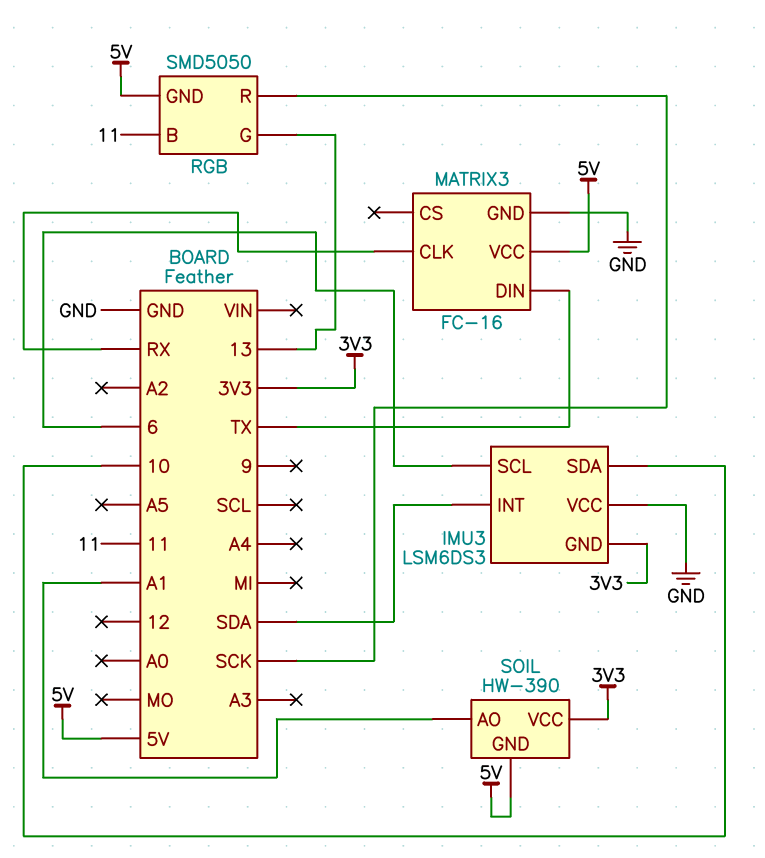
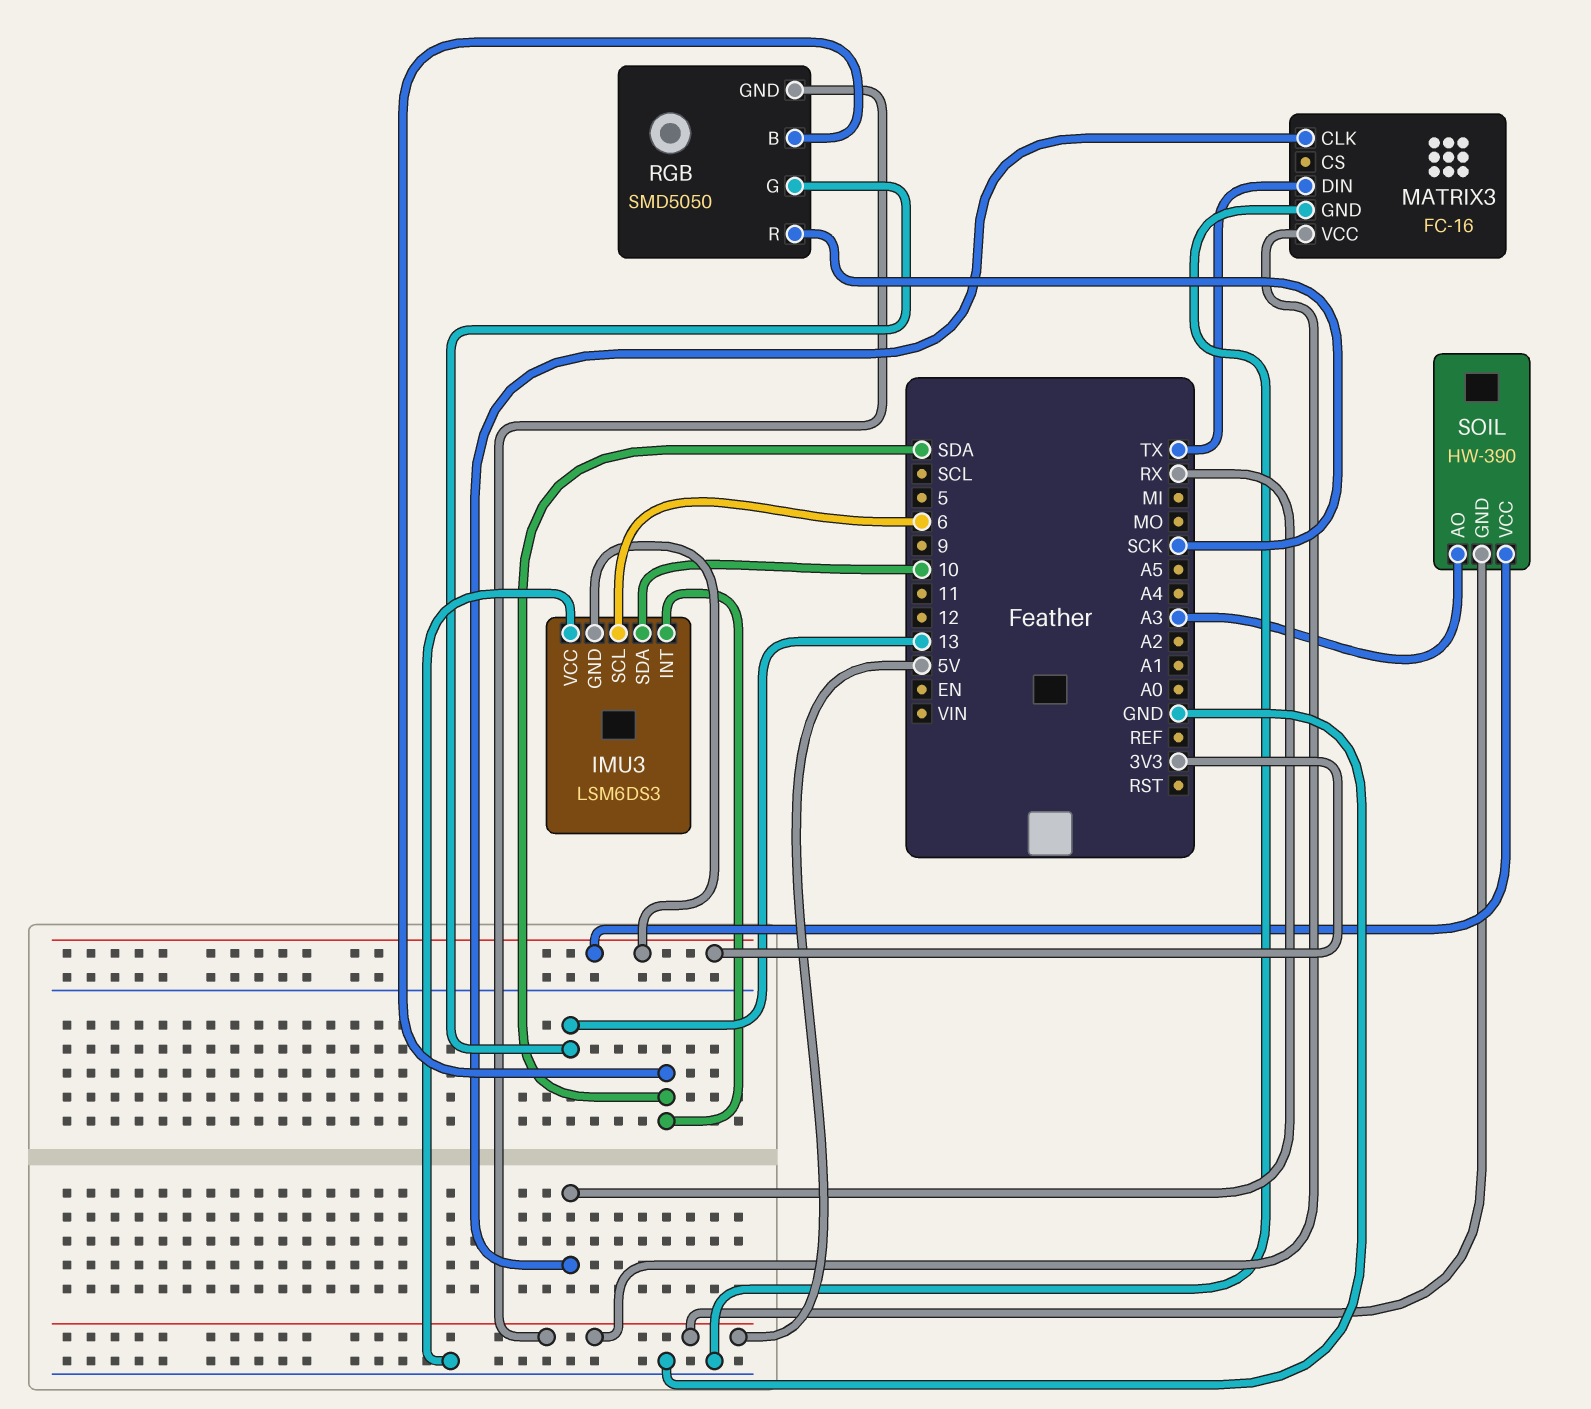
RGB pin B: 11 -> SDA
SOIL pin AO: A1 -> A3

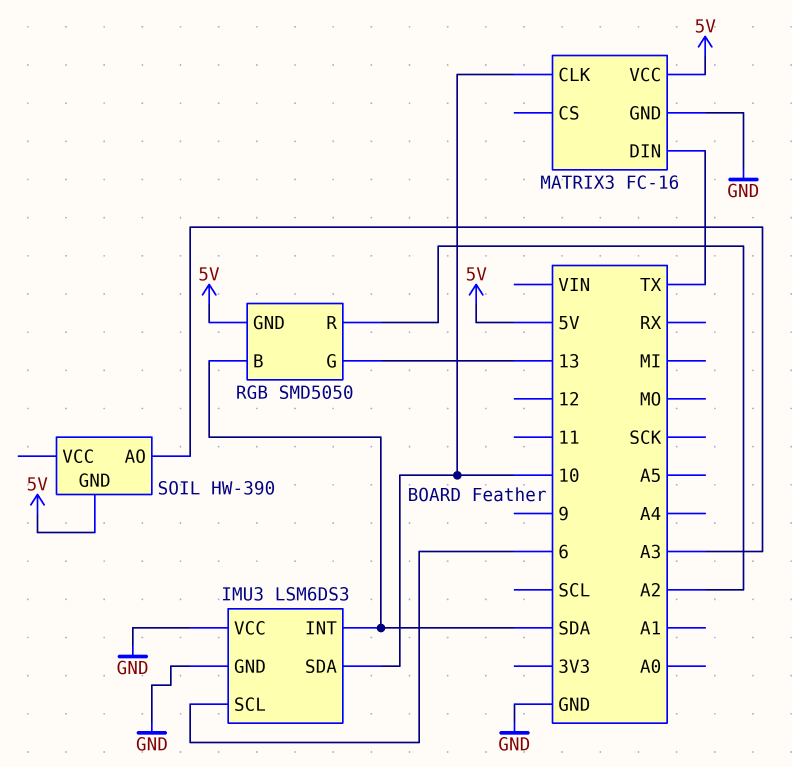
IMU3 pin GND: 3V3 -> GND
MATRIX3 pin CLK: RX -> 10
RGB pin R: SCK -> A2
SOIL pin VCC: 3V3 -> none

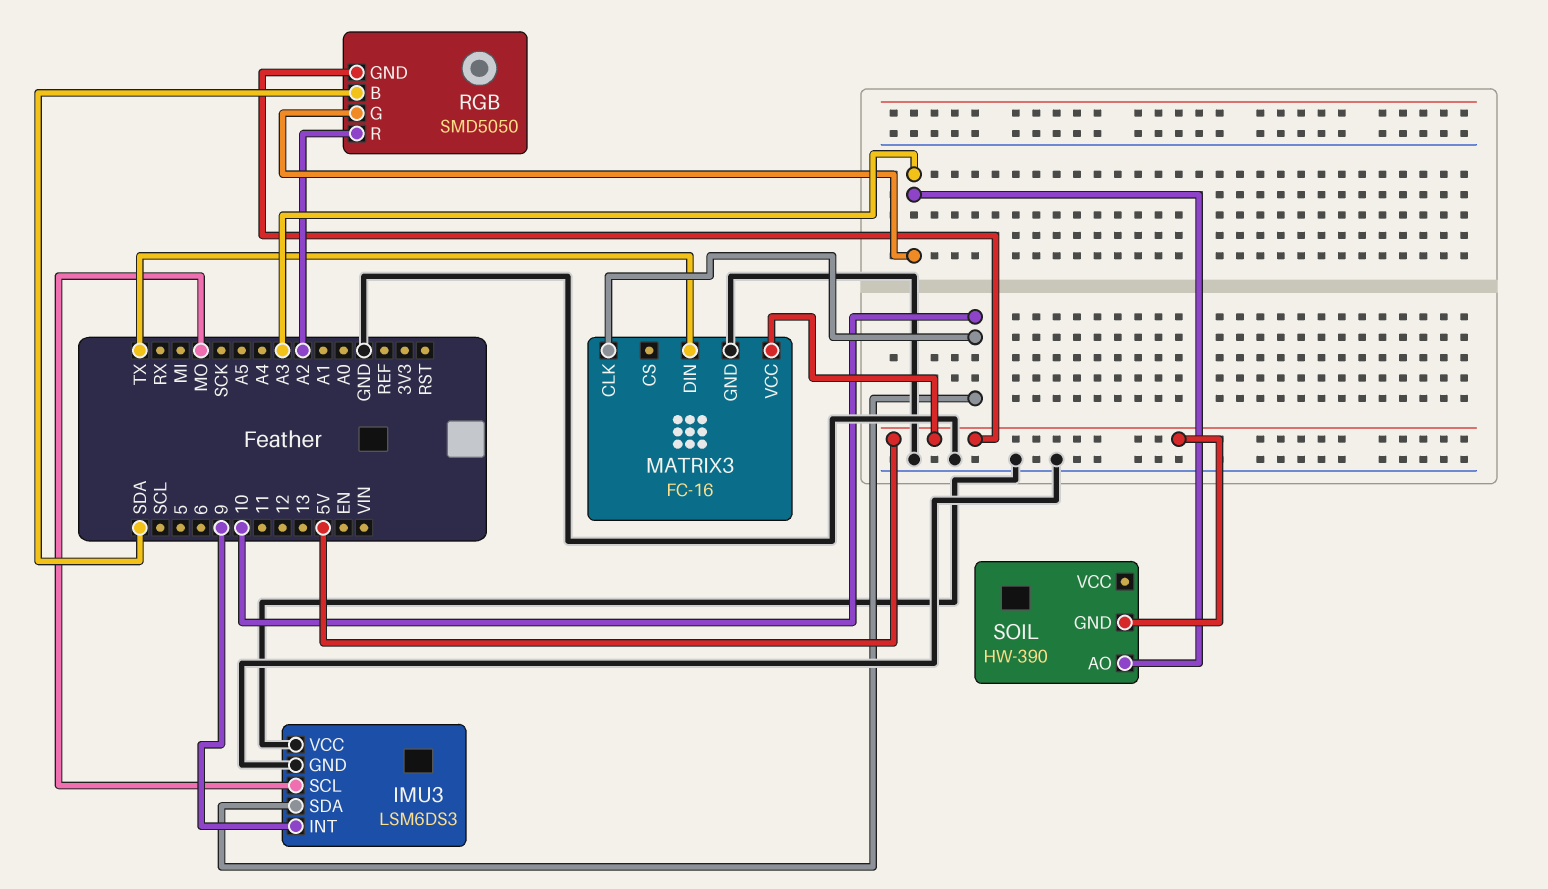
IMU3 pin INT: SDA -> 9
IMU3 pin SCL: 6 -> MO
RGB pin G: 13 -> A3

